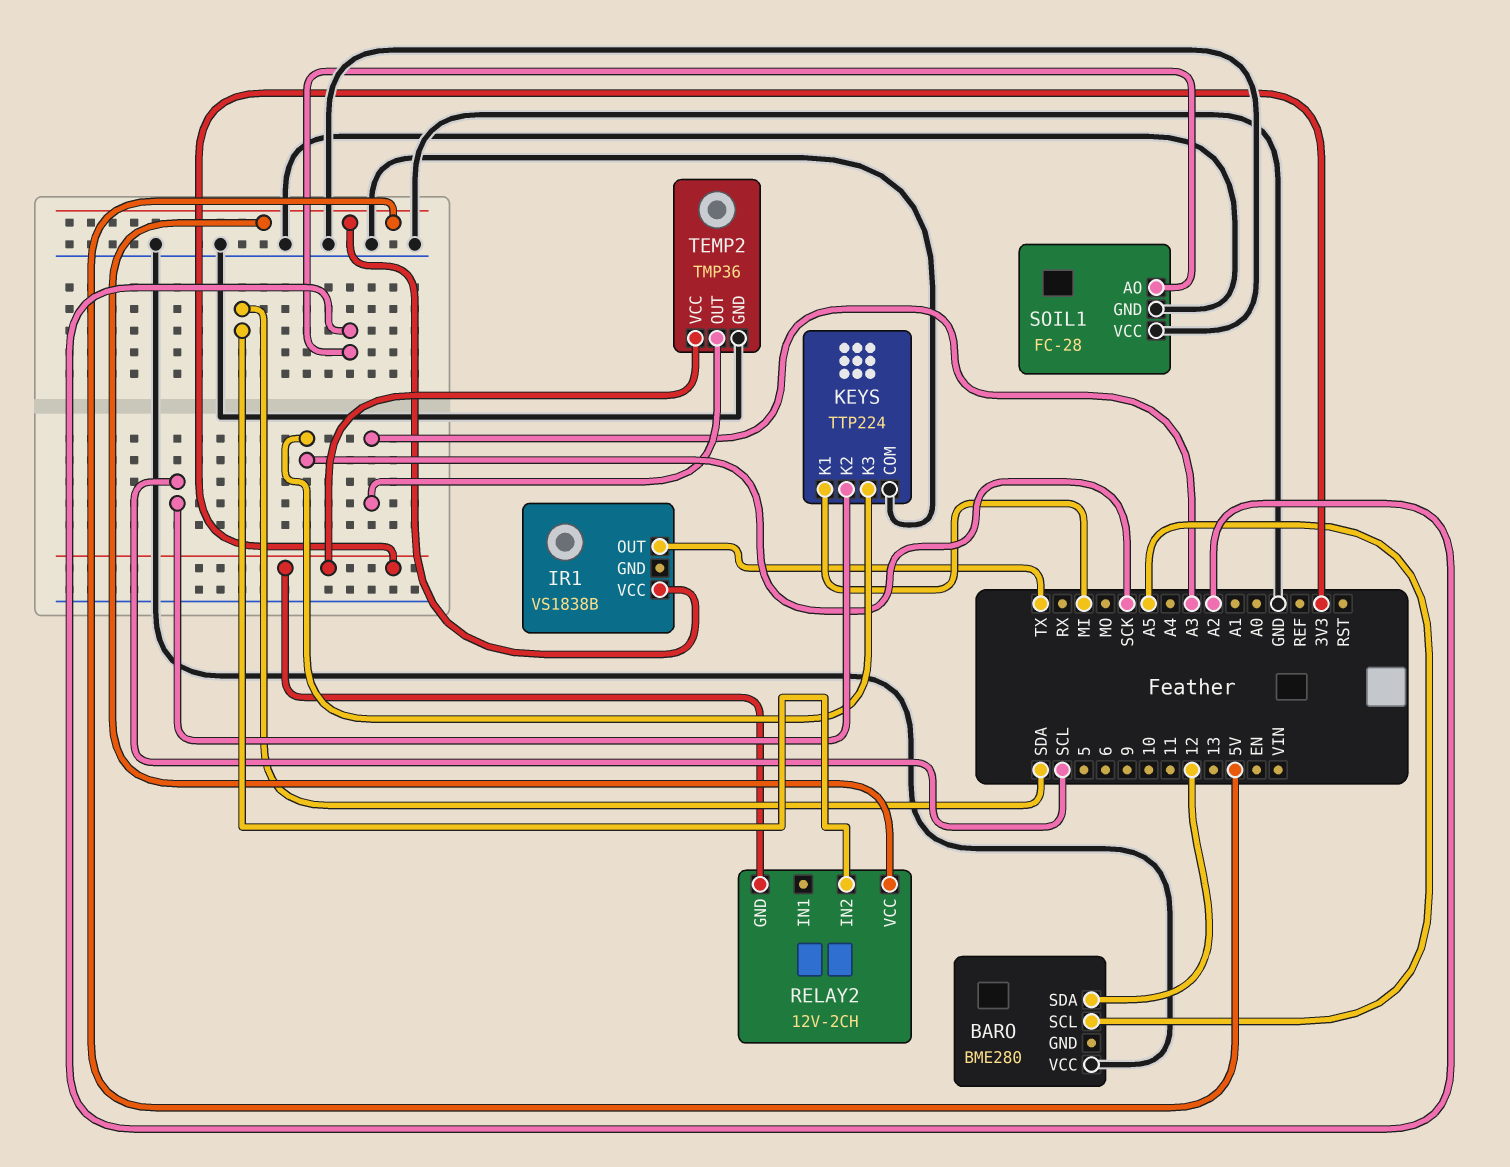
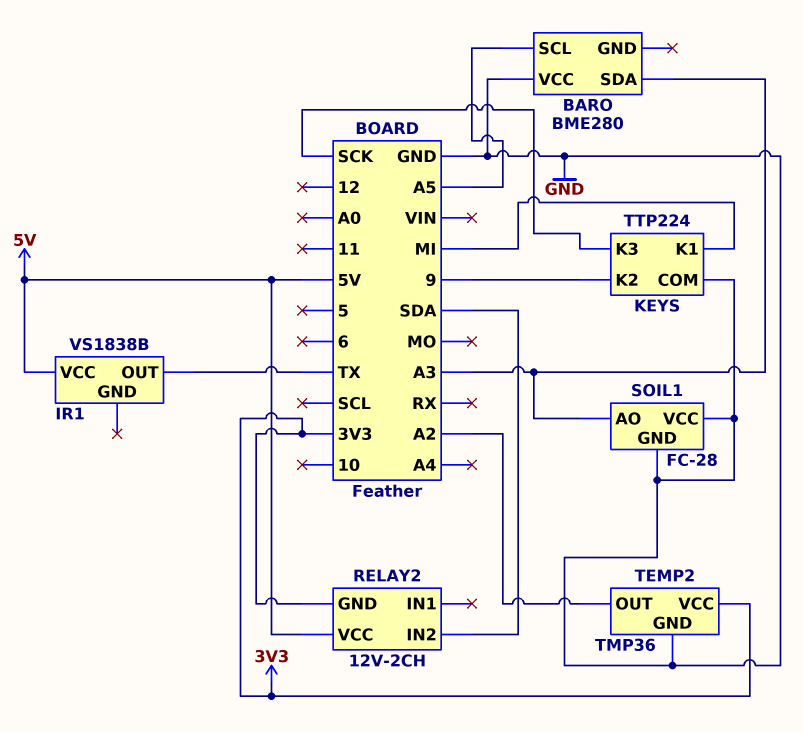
BARO pin SDA: 12 -> A3
KEYS pin K2: SCL -> 9
SOIL1 pin AO: A2 -> A3
TEMP2 pin OUT: A3 -> A2

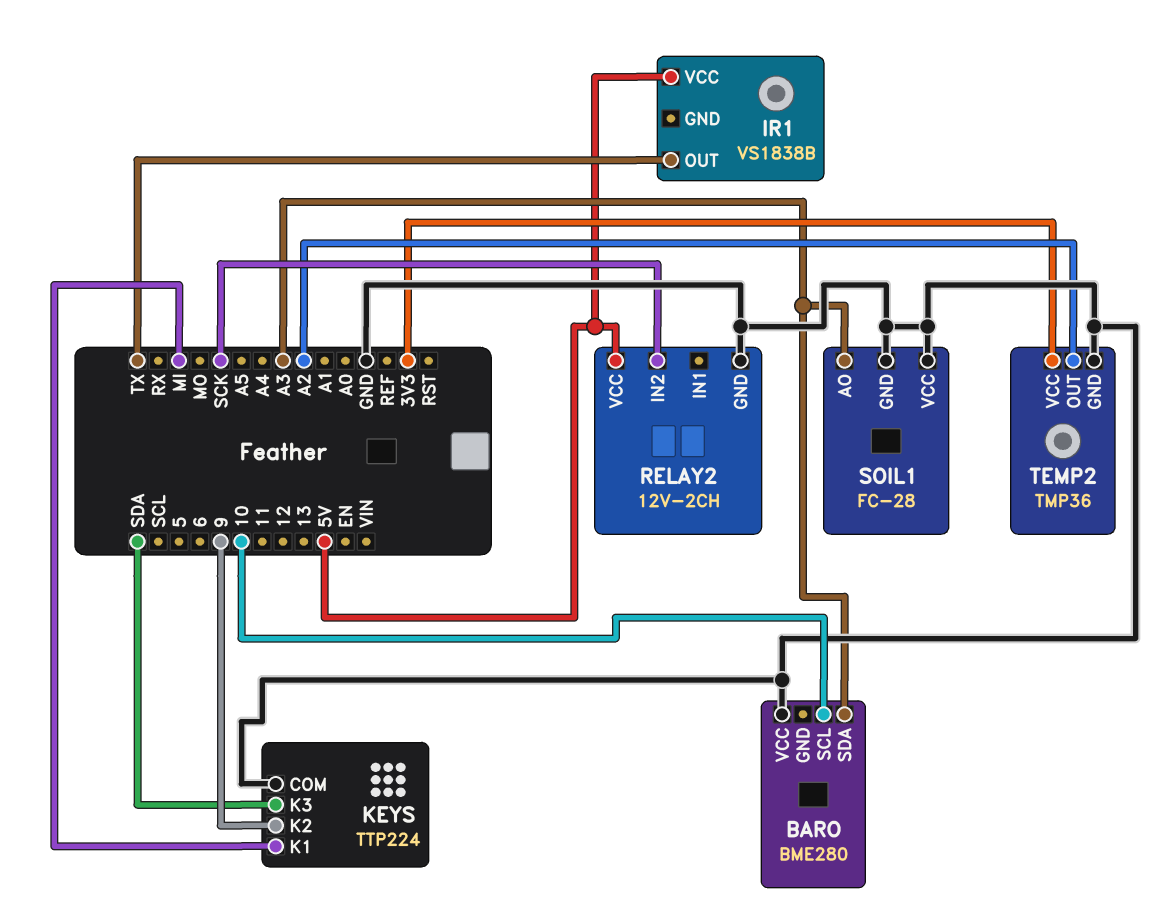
BARO pin SCL: A5 -> 10
KEYS pin K3: SCK -> SDA
RELAY2 pin GND: 3V3 -> GND
RELAY2 pin IN2: SDA -> SCK

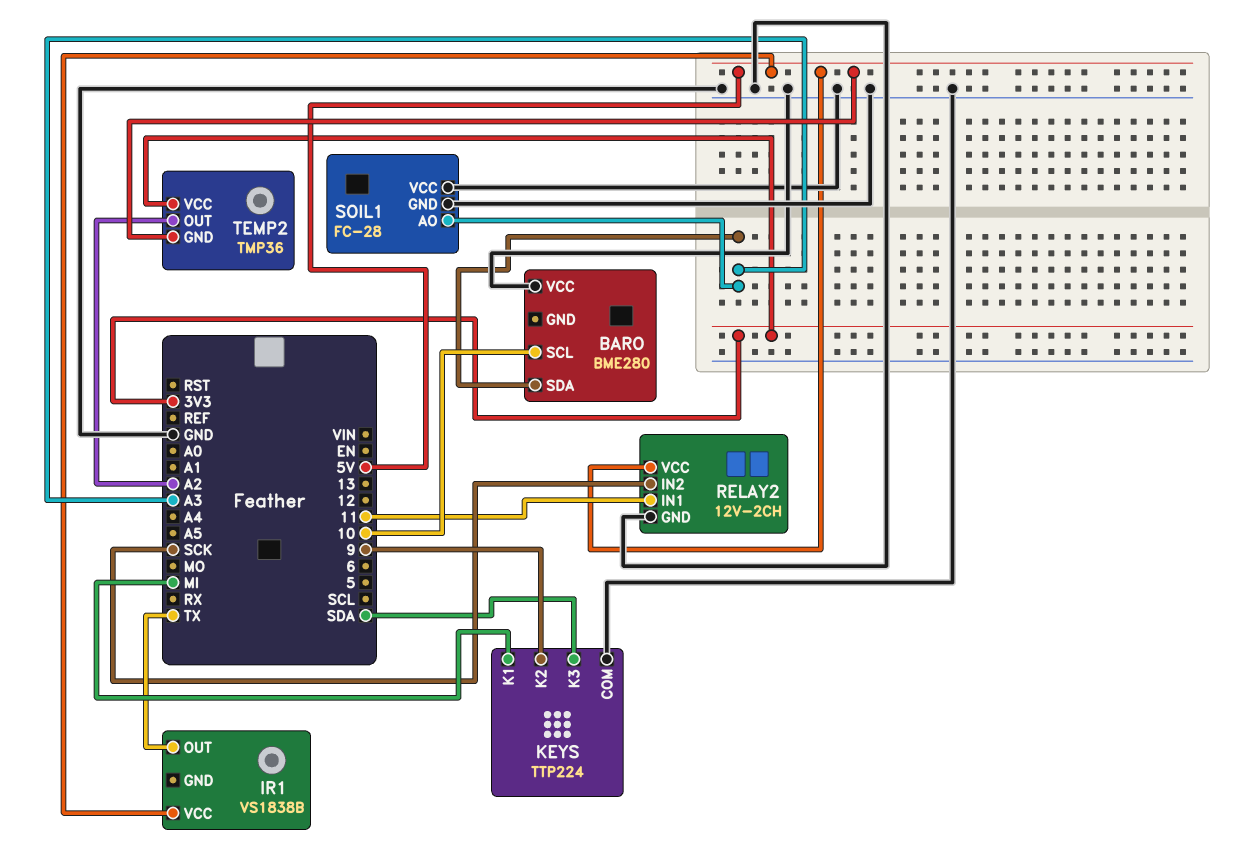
RELAY2 pin IN1: none -> 11
TEMP2 pin GND: GND -> 5V

